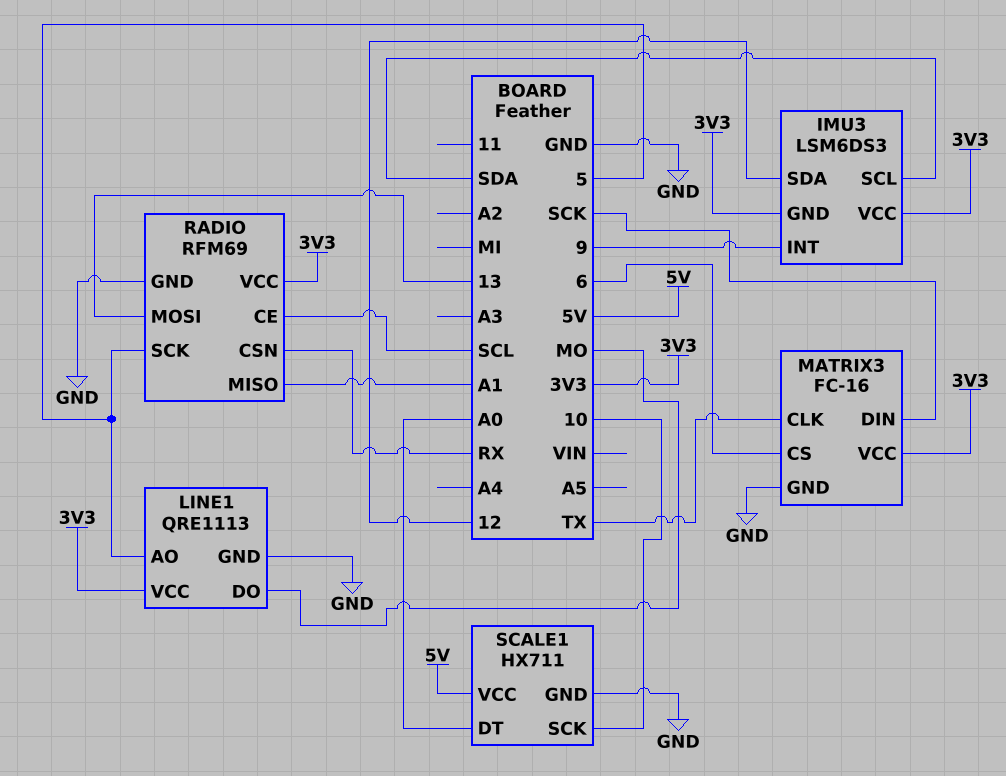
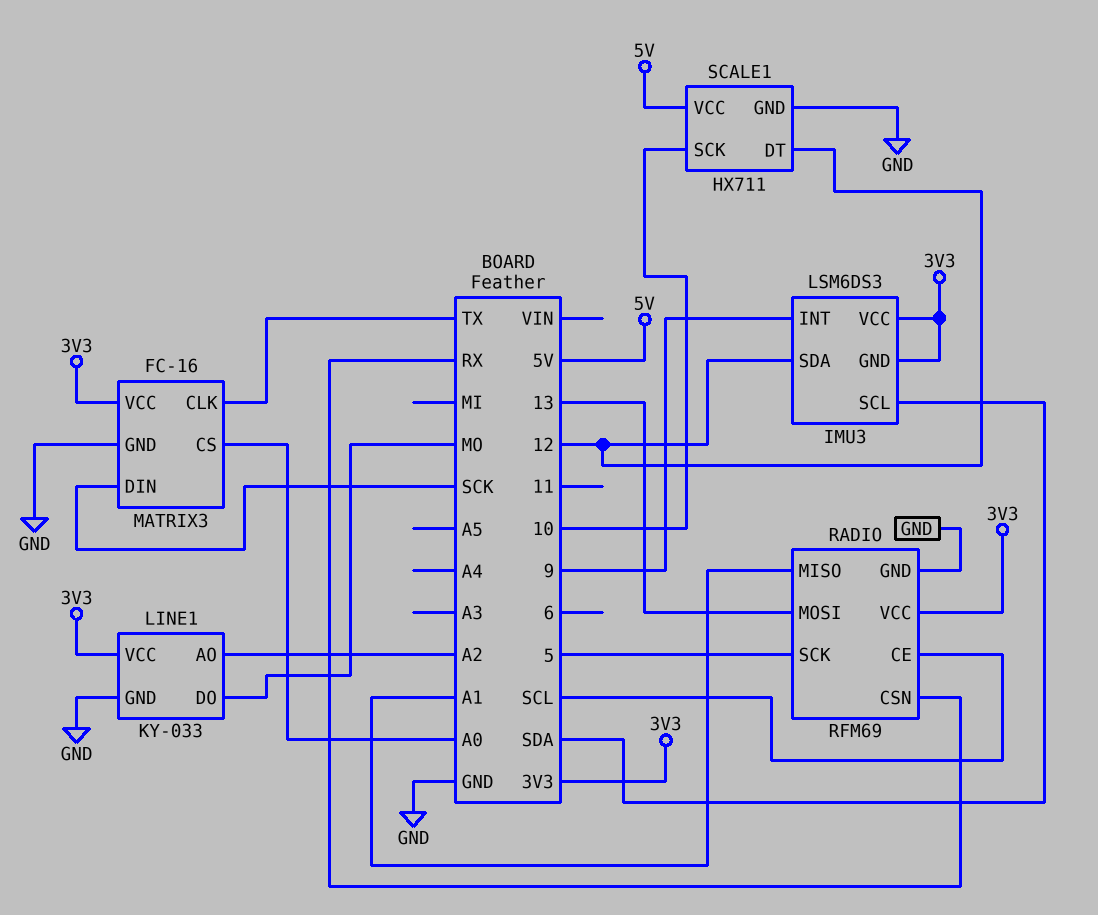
LINE1: QRE1113 -> KY-033
LINE1 pin AO: 5 -> A2
MATRIX3 pin CS: 6 -> A0
SCALE1 pin DT: A0 -> 12

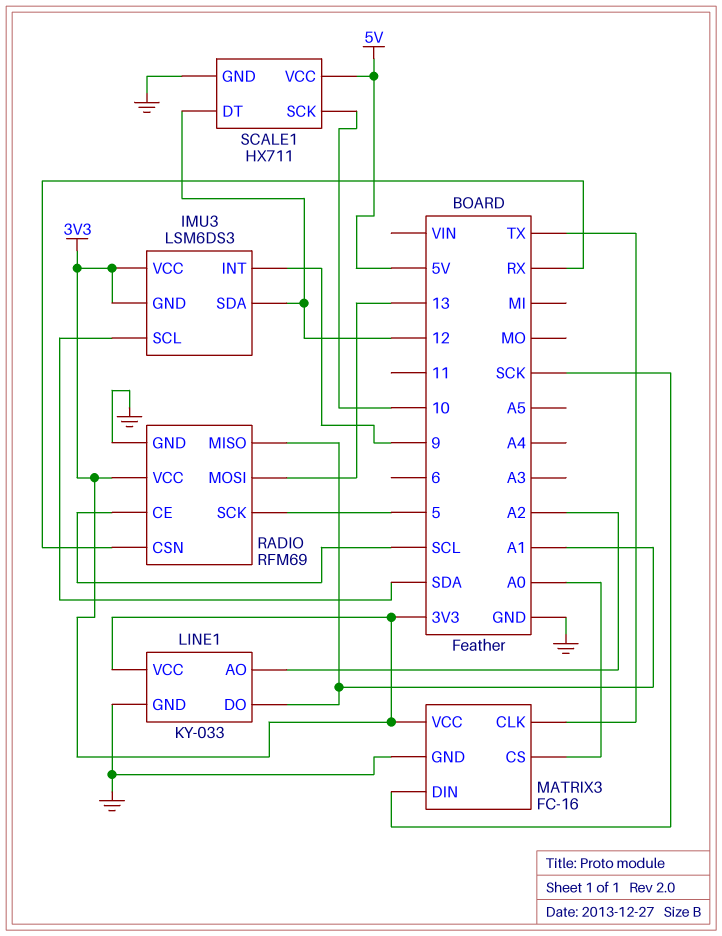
LINE1 pin DO: MO -> A1

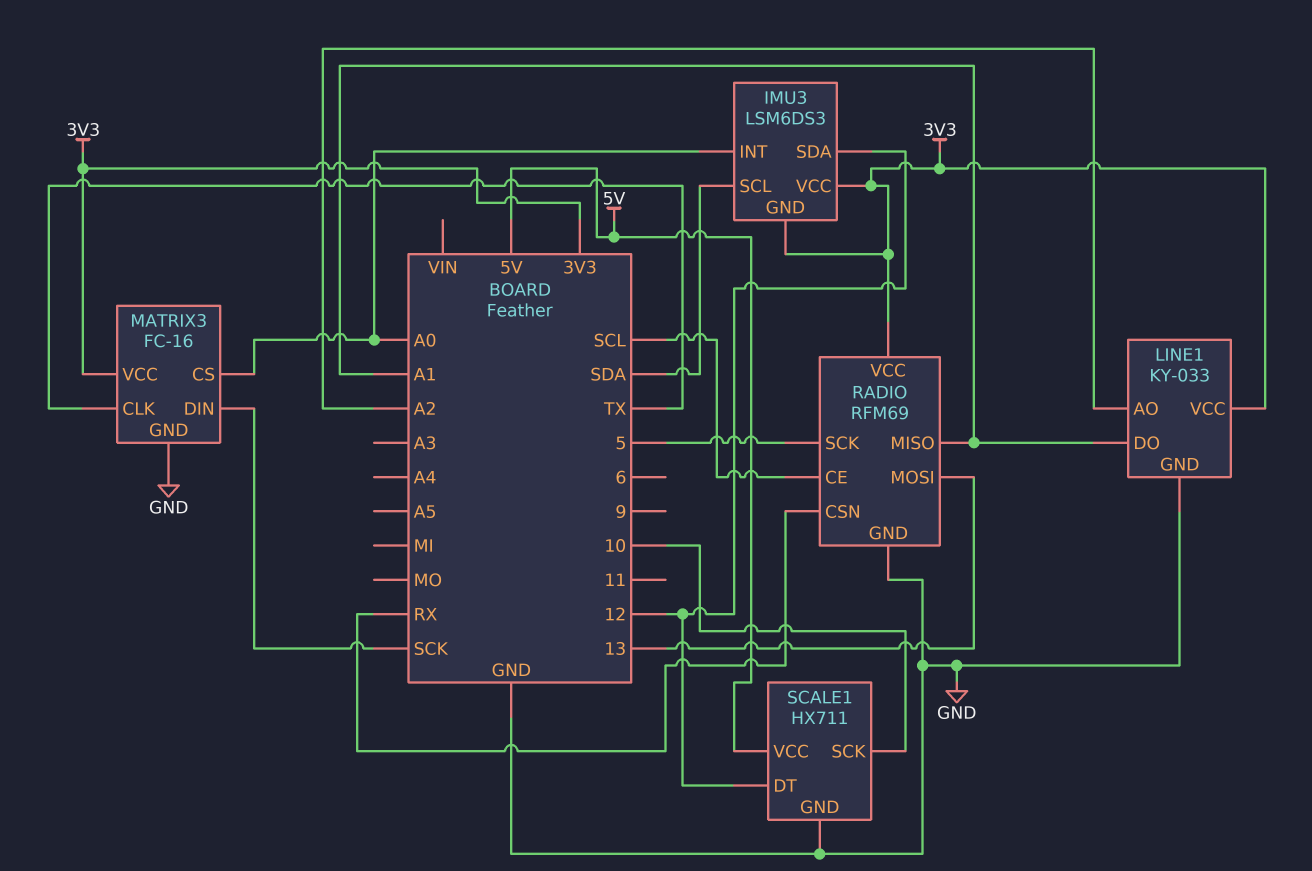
IMU3 pin INT: 9 -> A0

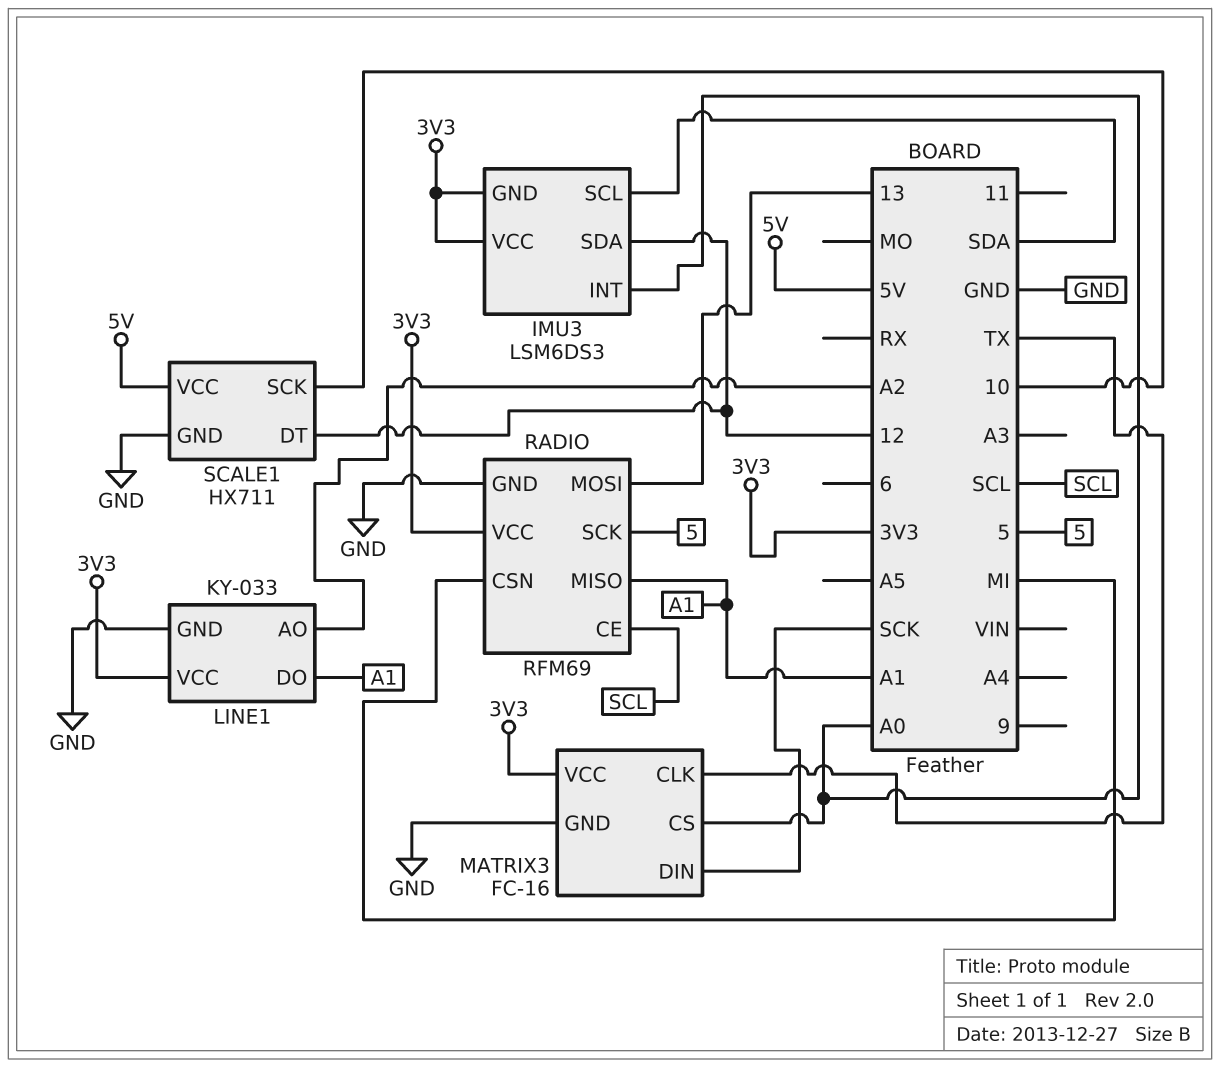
RADIO pin CSN: RX -> MI

